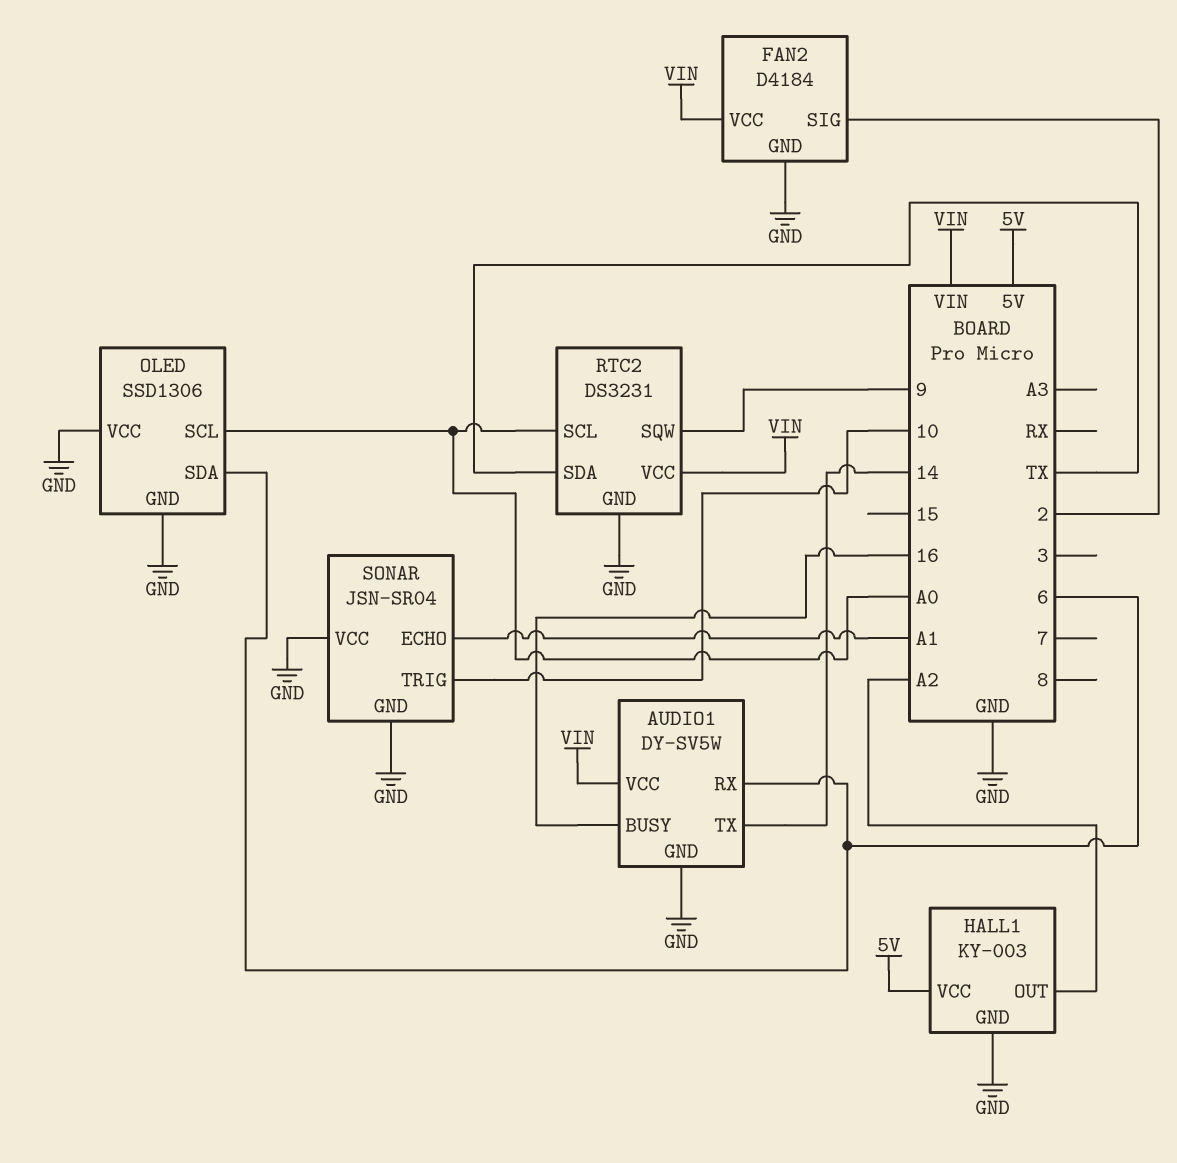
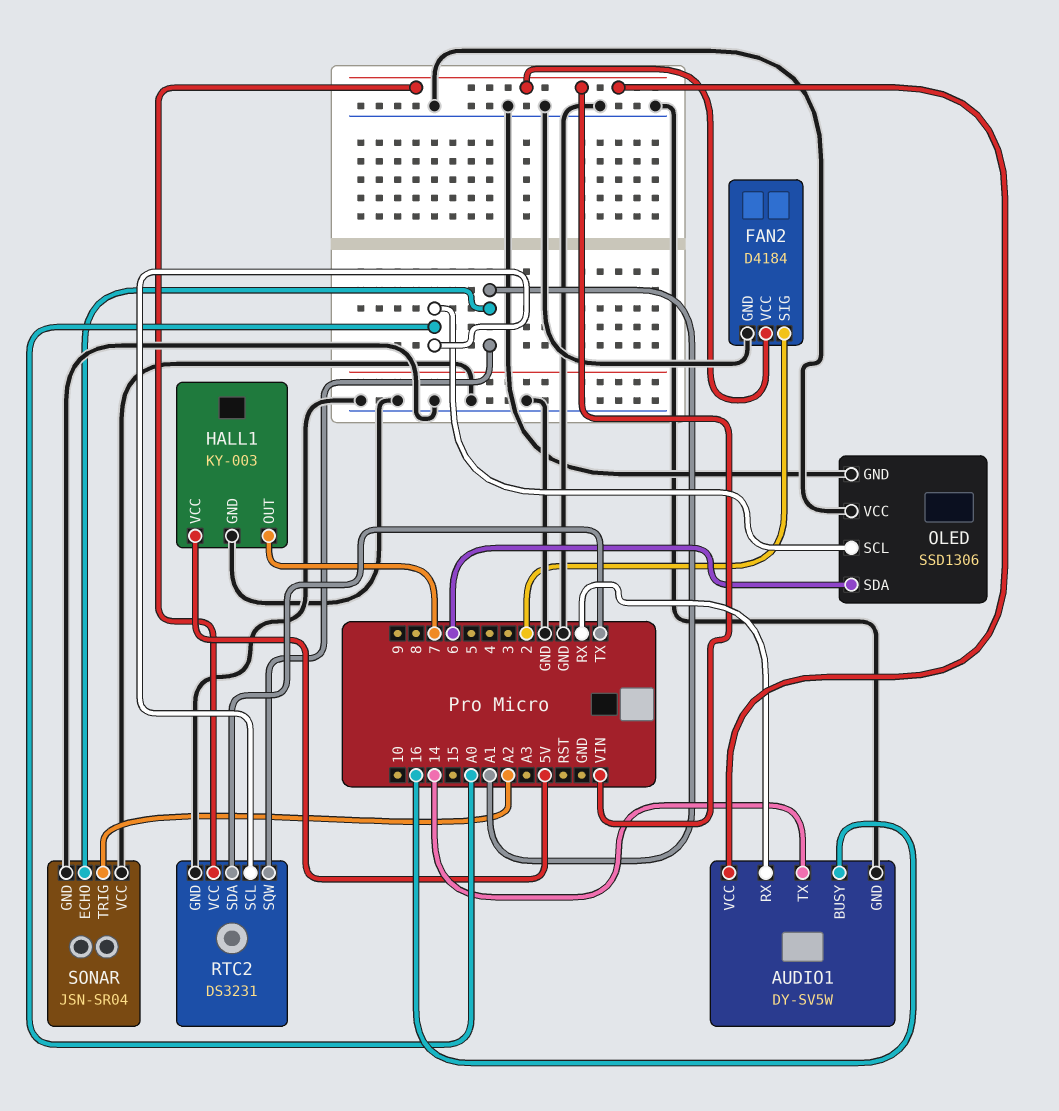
AUDIO1 pin RX: 6 -> RX
HALL1 pin OUT: A2 -> 7
RTC2 pin SQW: 9 -> A1
SONAR pin TRIG: 10 -> A2

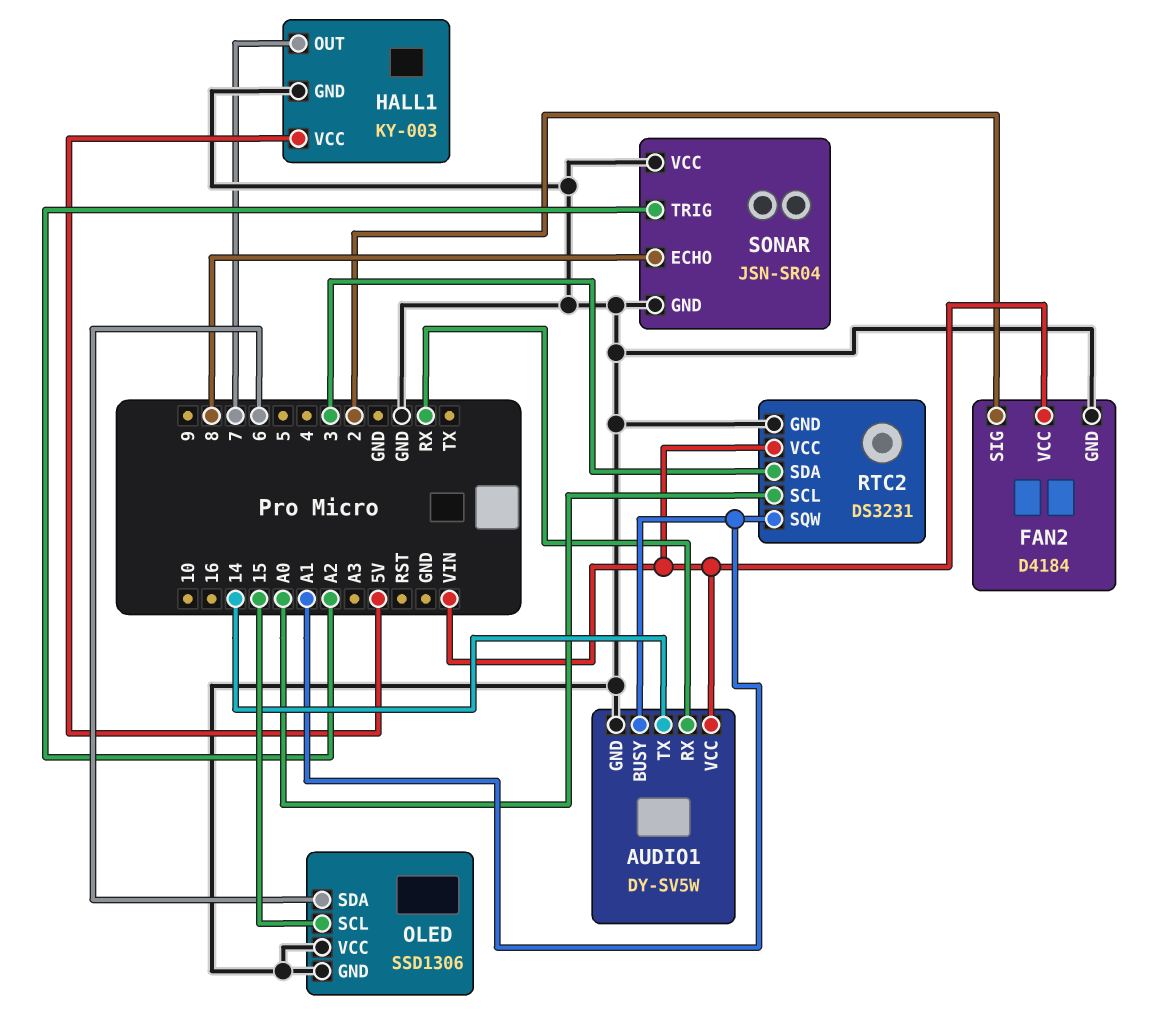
AUDIO1 pin BUSY: 16 -> A1
OLED pin SCL: A0 -> 15
RTC2 pin SDA: TX -> 3
SONAR pin ECHO: A1 -> 8

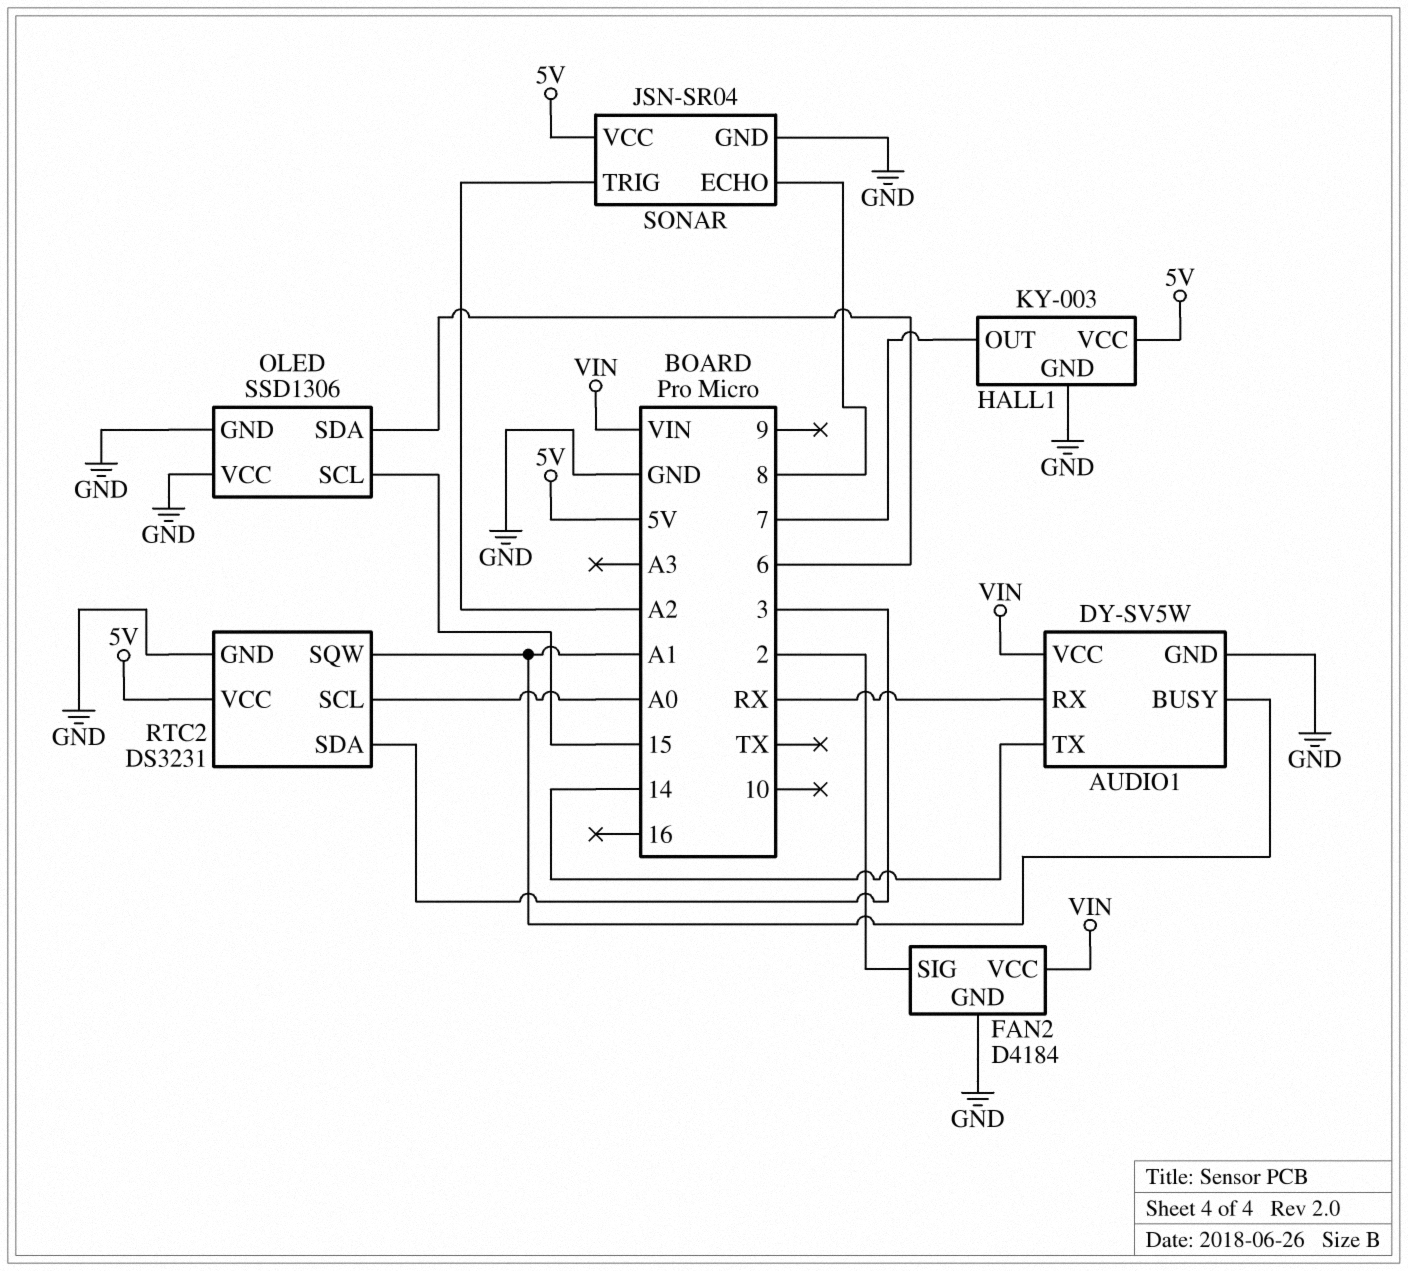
RTC2 pin VCC: VIN -> 5V
SONAR pin VCC: GND -> 5V

